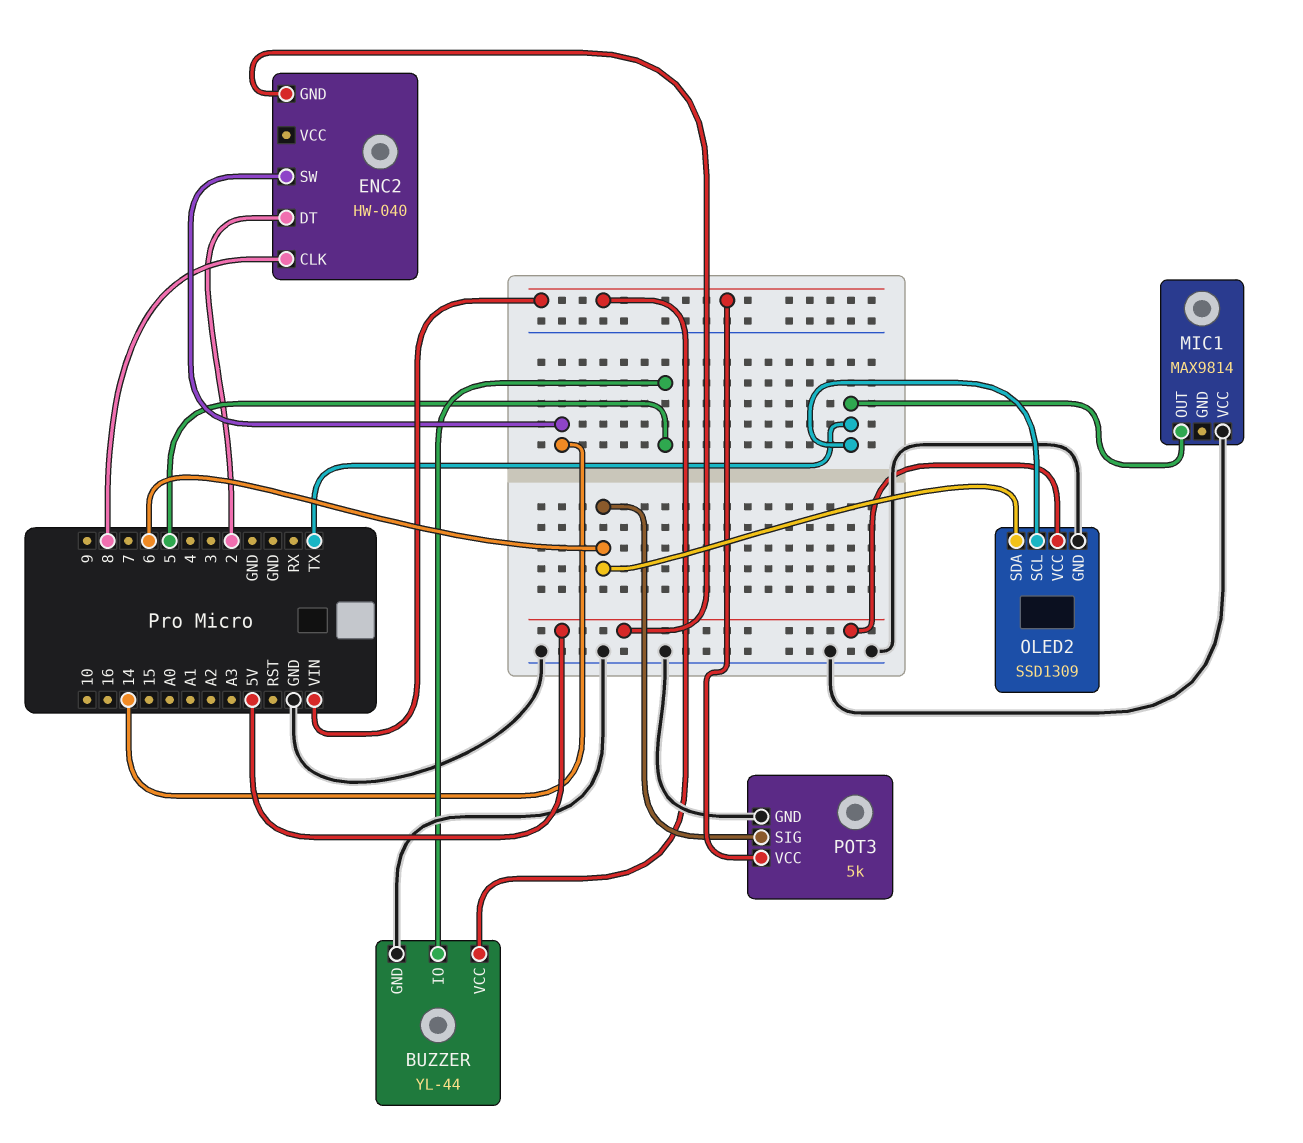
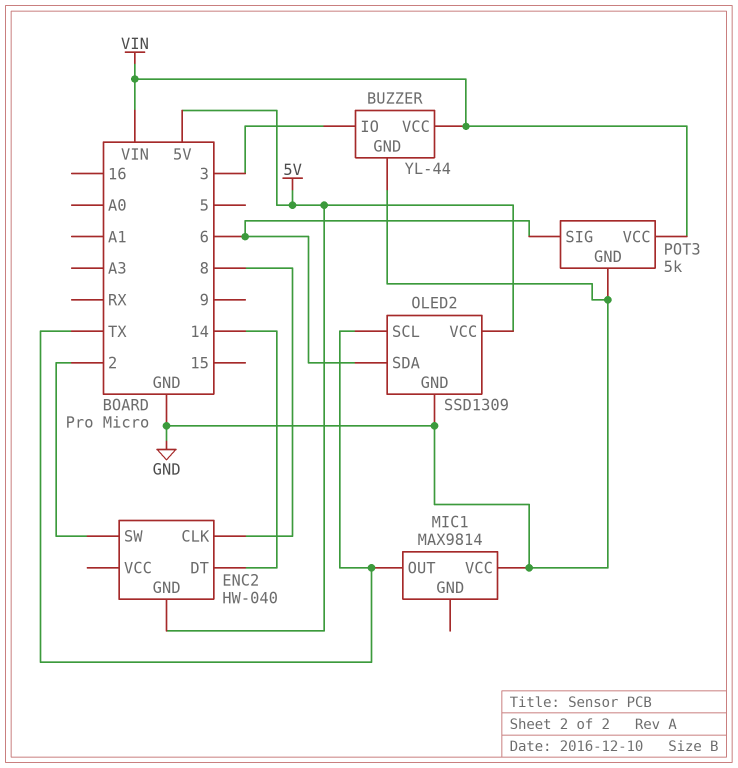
BUZZER pin IO: 5 -> 3
ENC2 pin DT: 2 -> 14
ENC2 pin SW: 14 -> 2

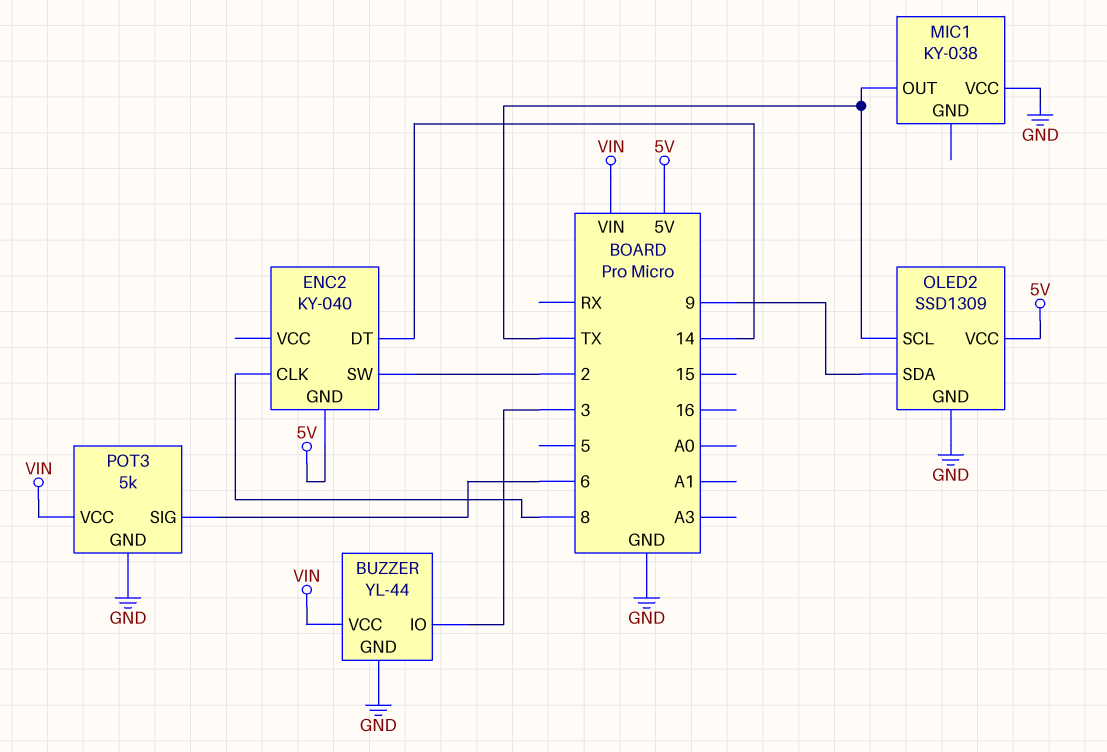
ENC2: HW-040 -> KY-040
MIC1: MAX9814 -> KY-038
OLED2 pin SDA: 6 -> 9

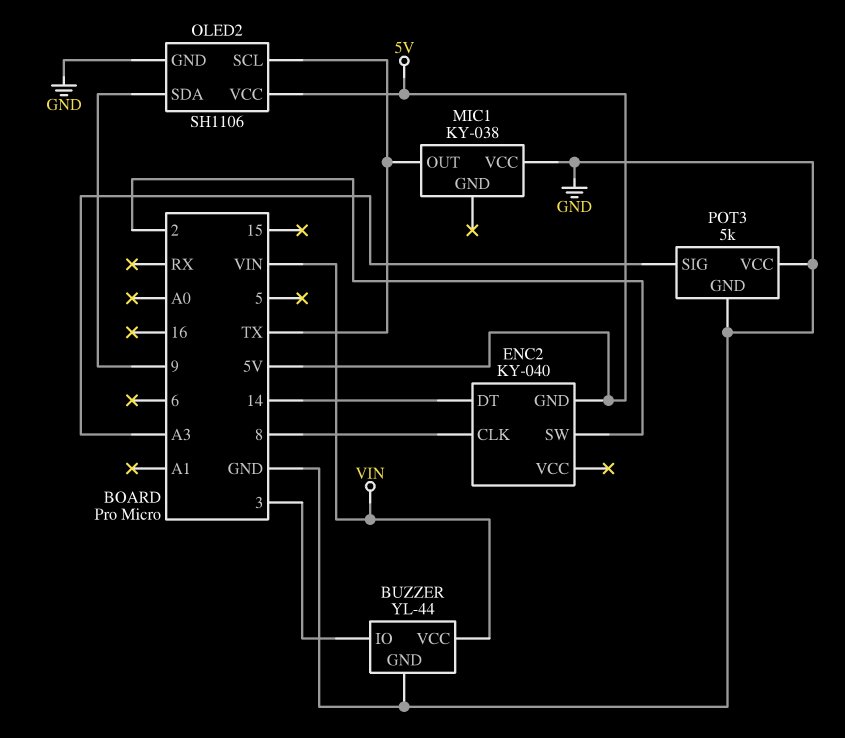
OLED2: SSD1309 -> SH1106
POT3 pin SIG: 6 -> A3
POT3 pin VCC: VIN -> GND

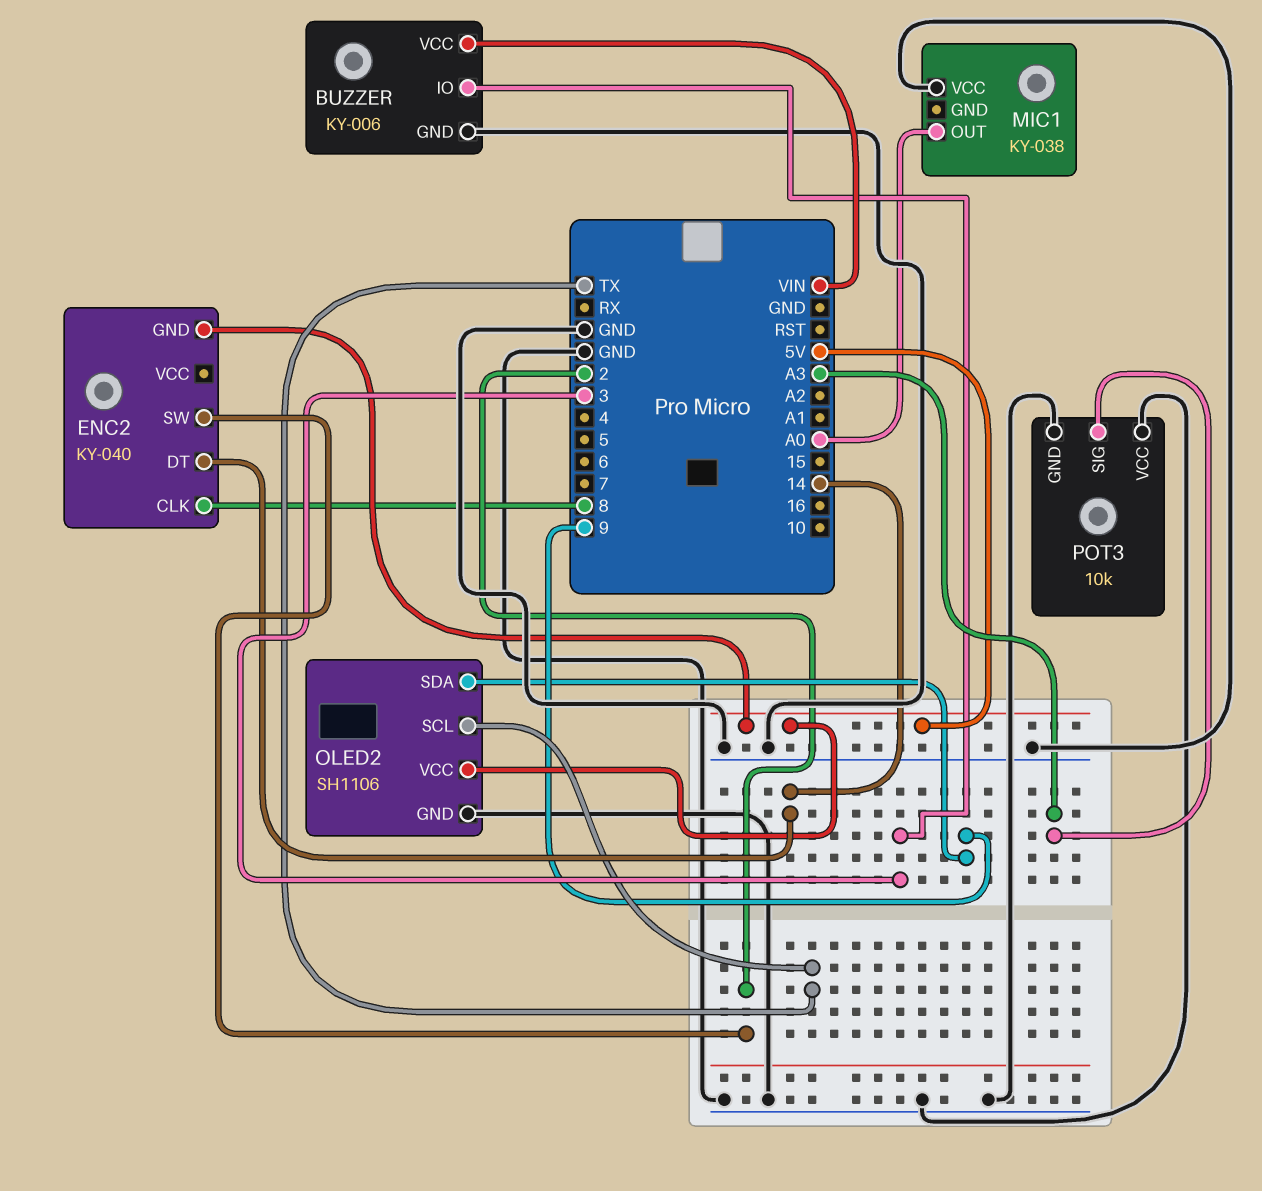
BUZZER: YL-44 -> KY-006
MIC1 pin OUT: TX -> A0
POT3: 5k -> 10k

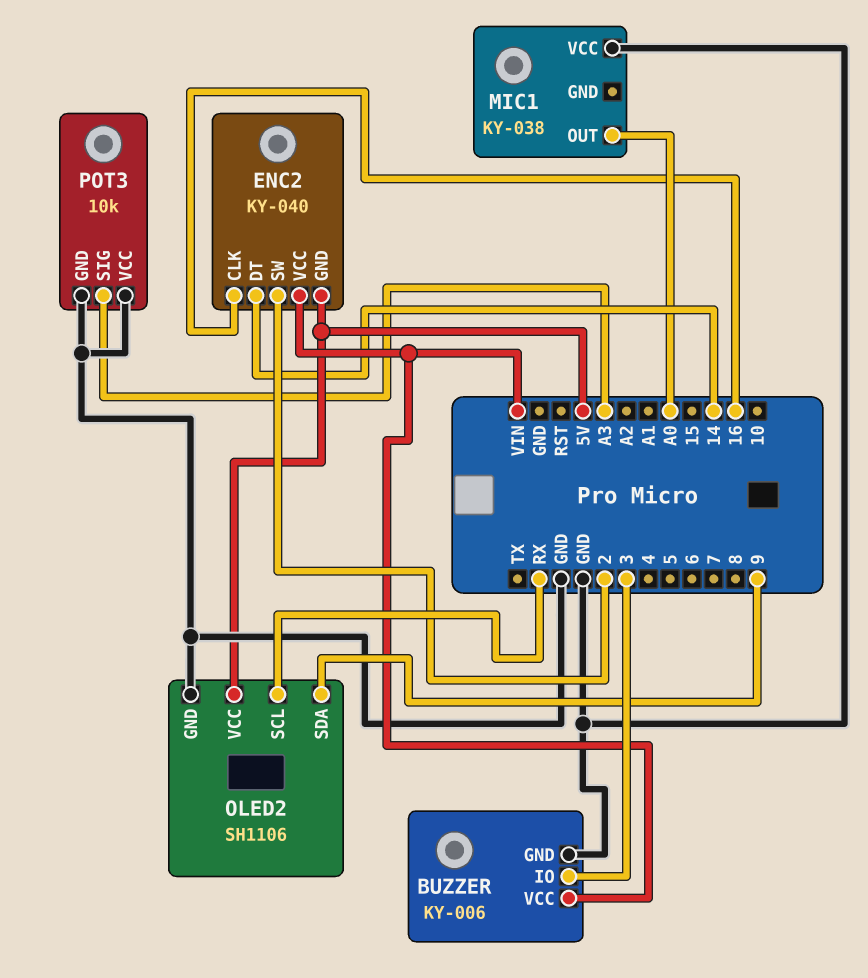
ENC2 pin CLK: 8 -> 16
ENC2 pin VCC: none -> VIN
OLED2 pin SCL: TX -> RX

